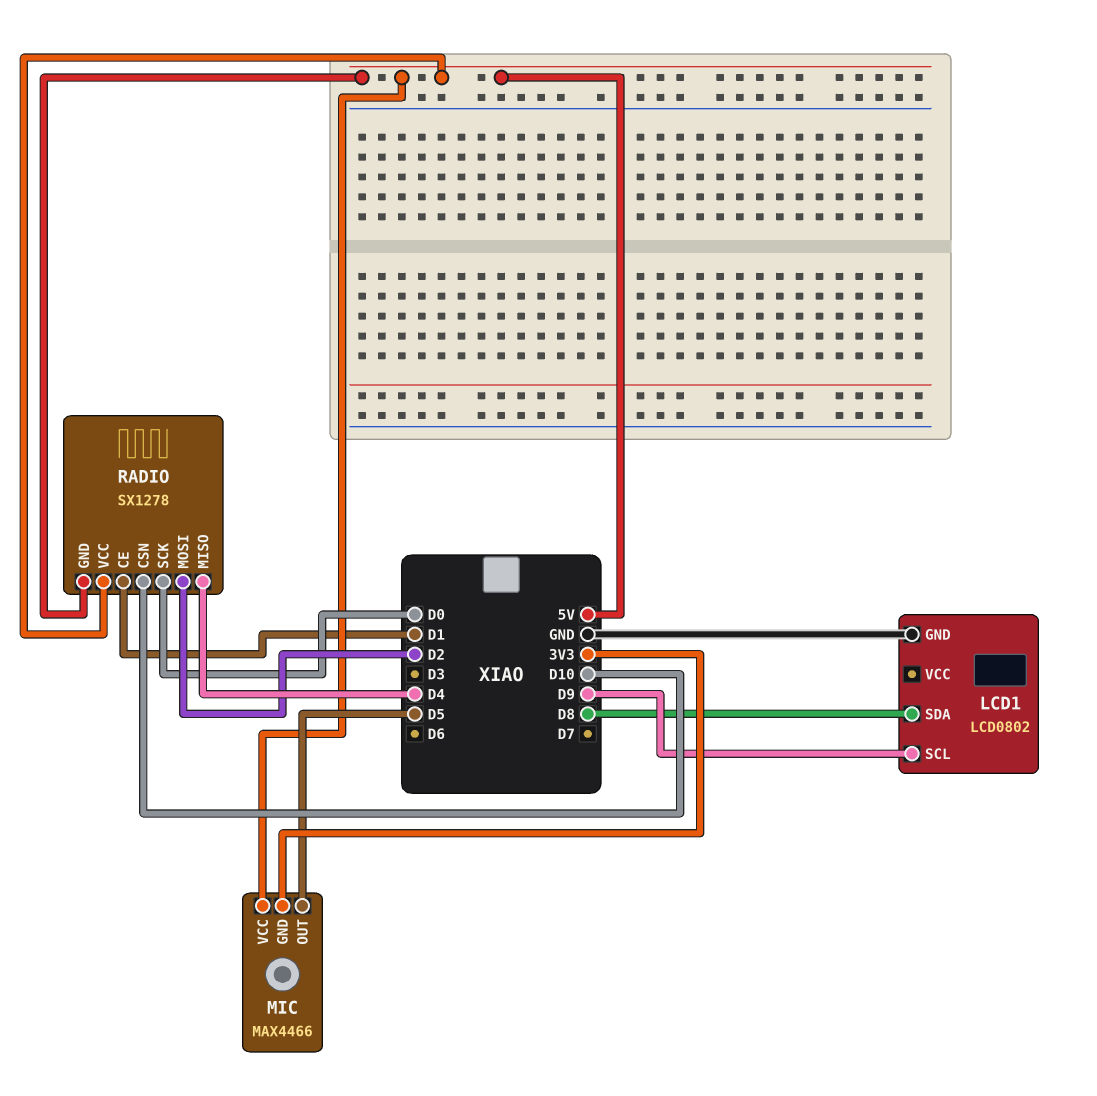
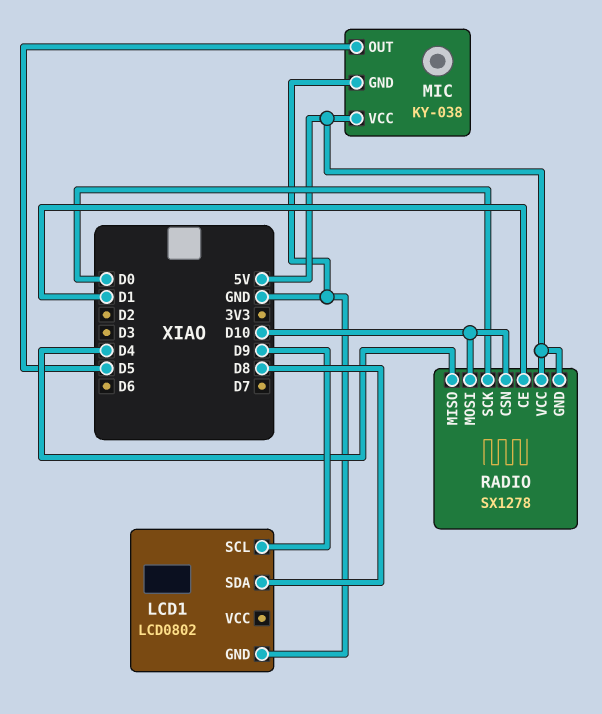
MIC: MAX4466 -> KY-038
MIC pin GND: 3V3 -> GND
RADIO pin MOSI: D2 -> D10

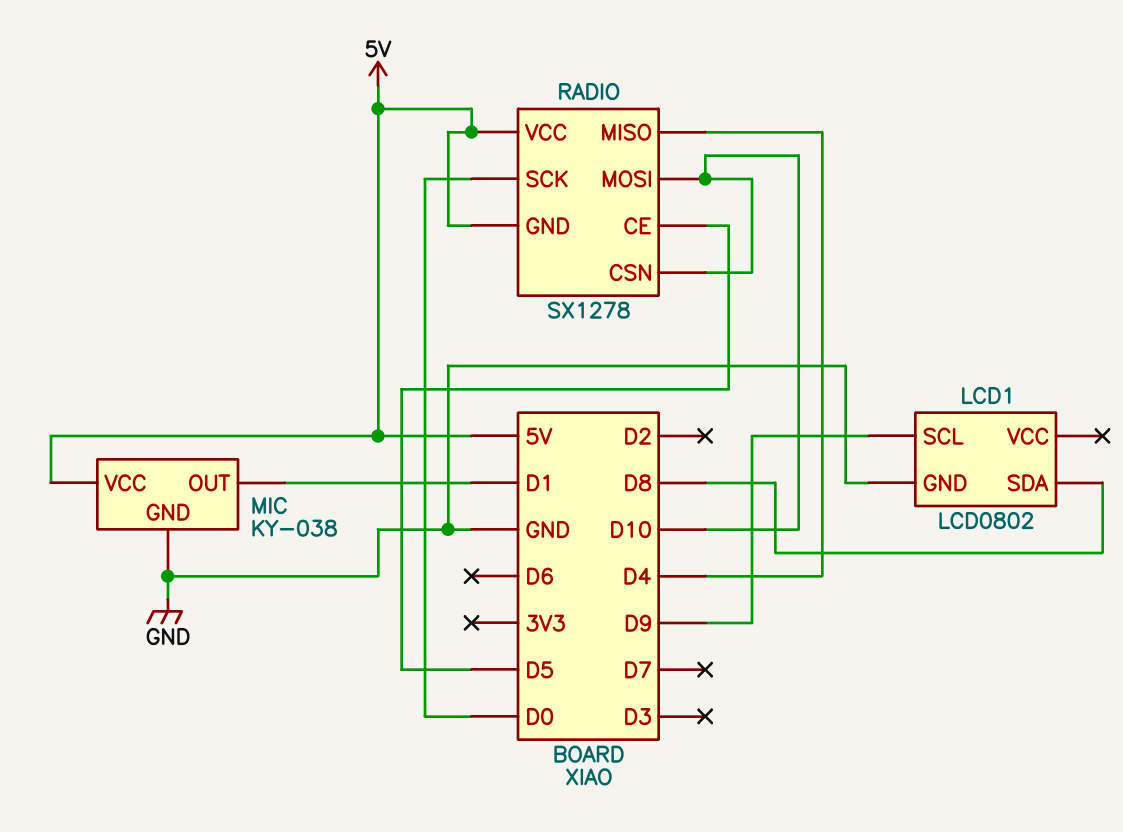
MIC pin OUT: D5 -> D1
RADIO pin CE: D1 -> D5

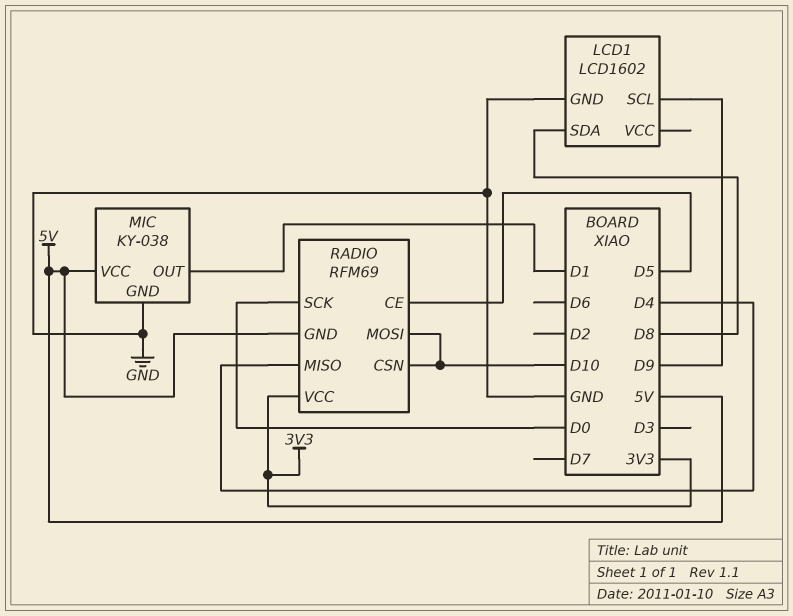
LCD1: LCD0802 -> LCD1602
RADIO: SX1278 -> RFM69
RADIO pin VCC: 5V -> 3V3

